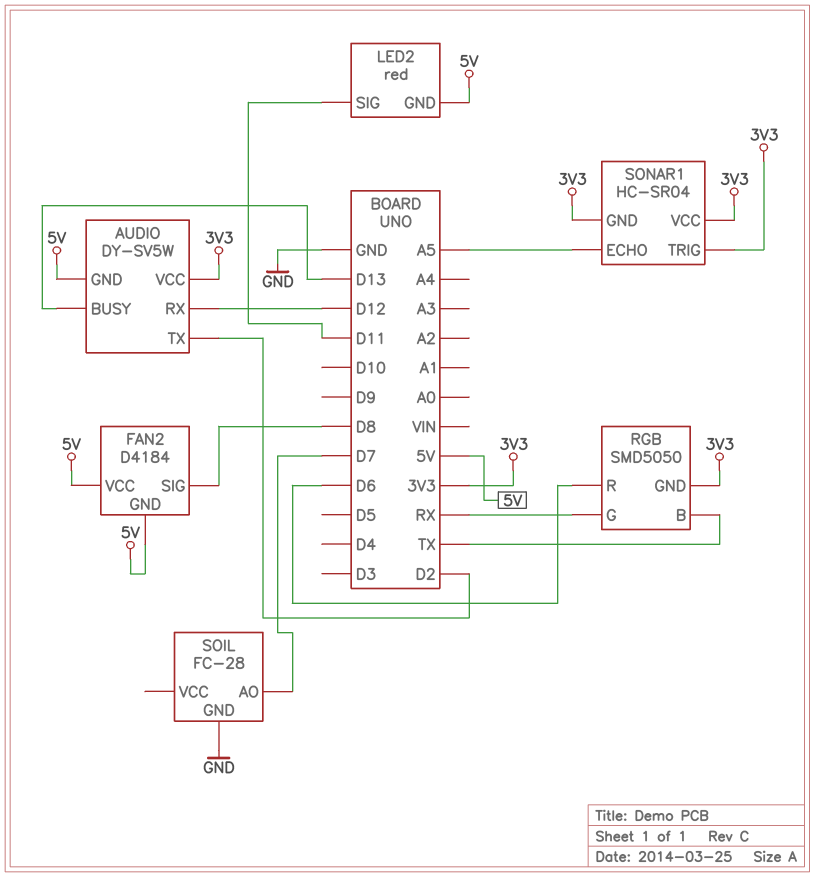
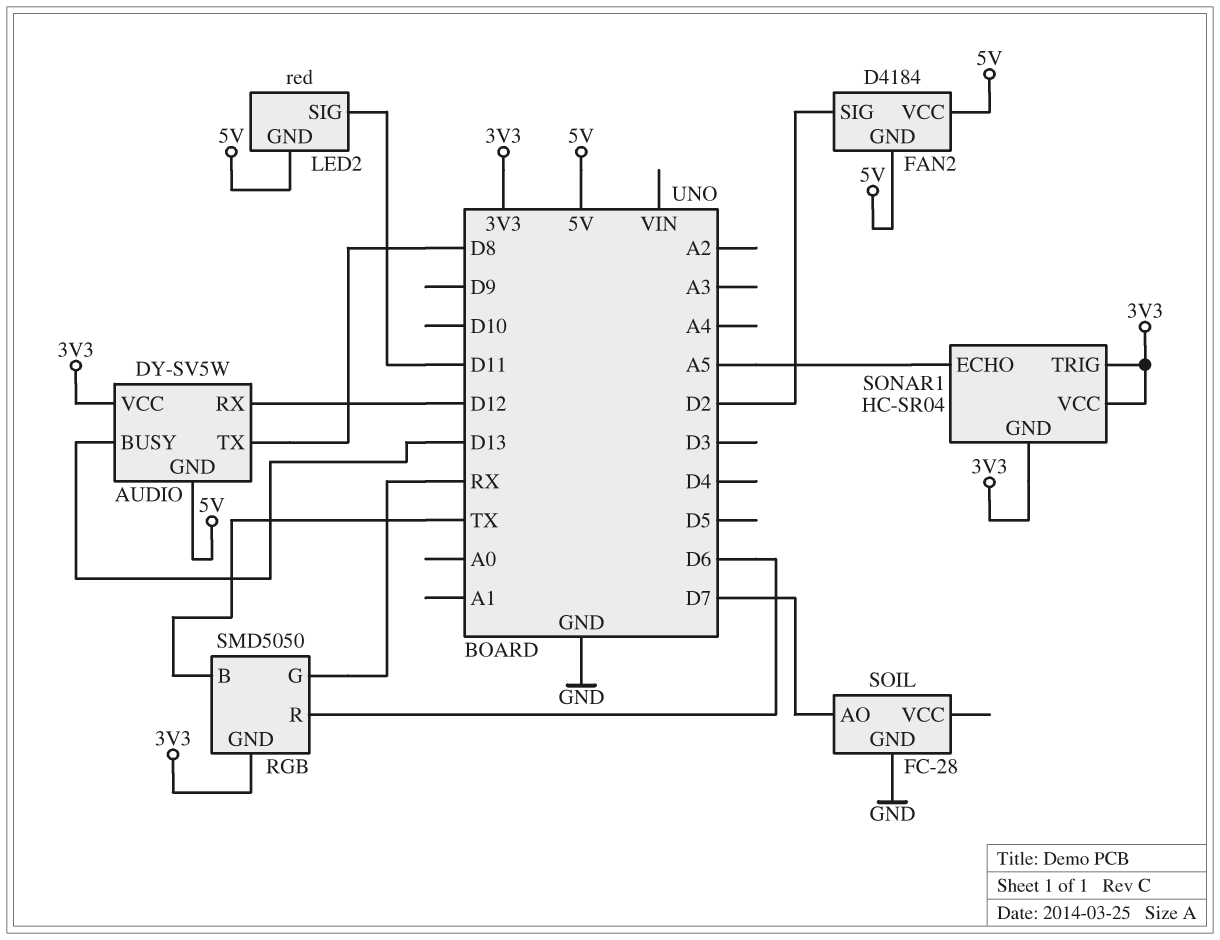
AUDIO pin TX: D2 -> D8
FAN2 pin SIG: D8 -> D2

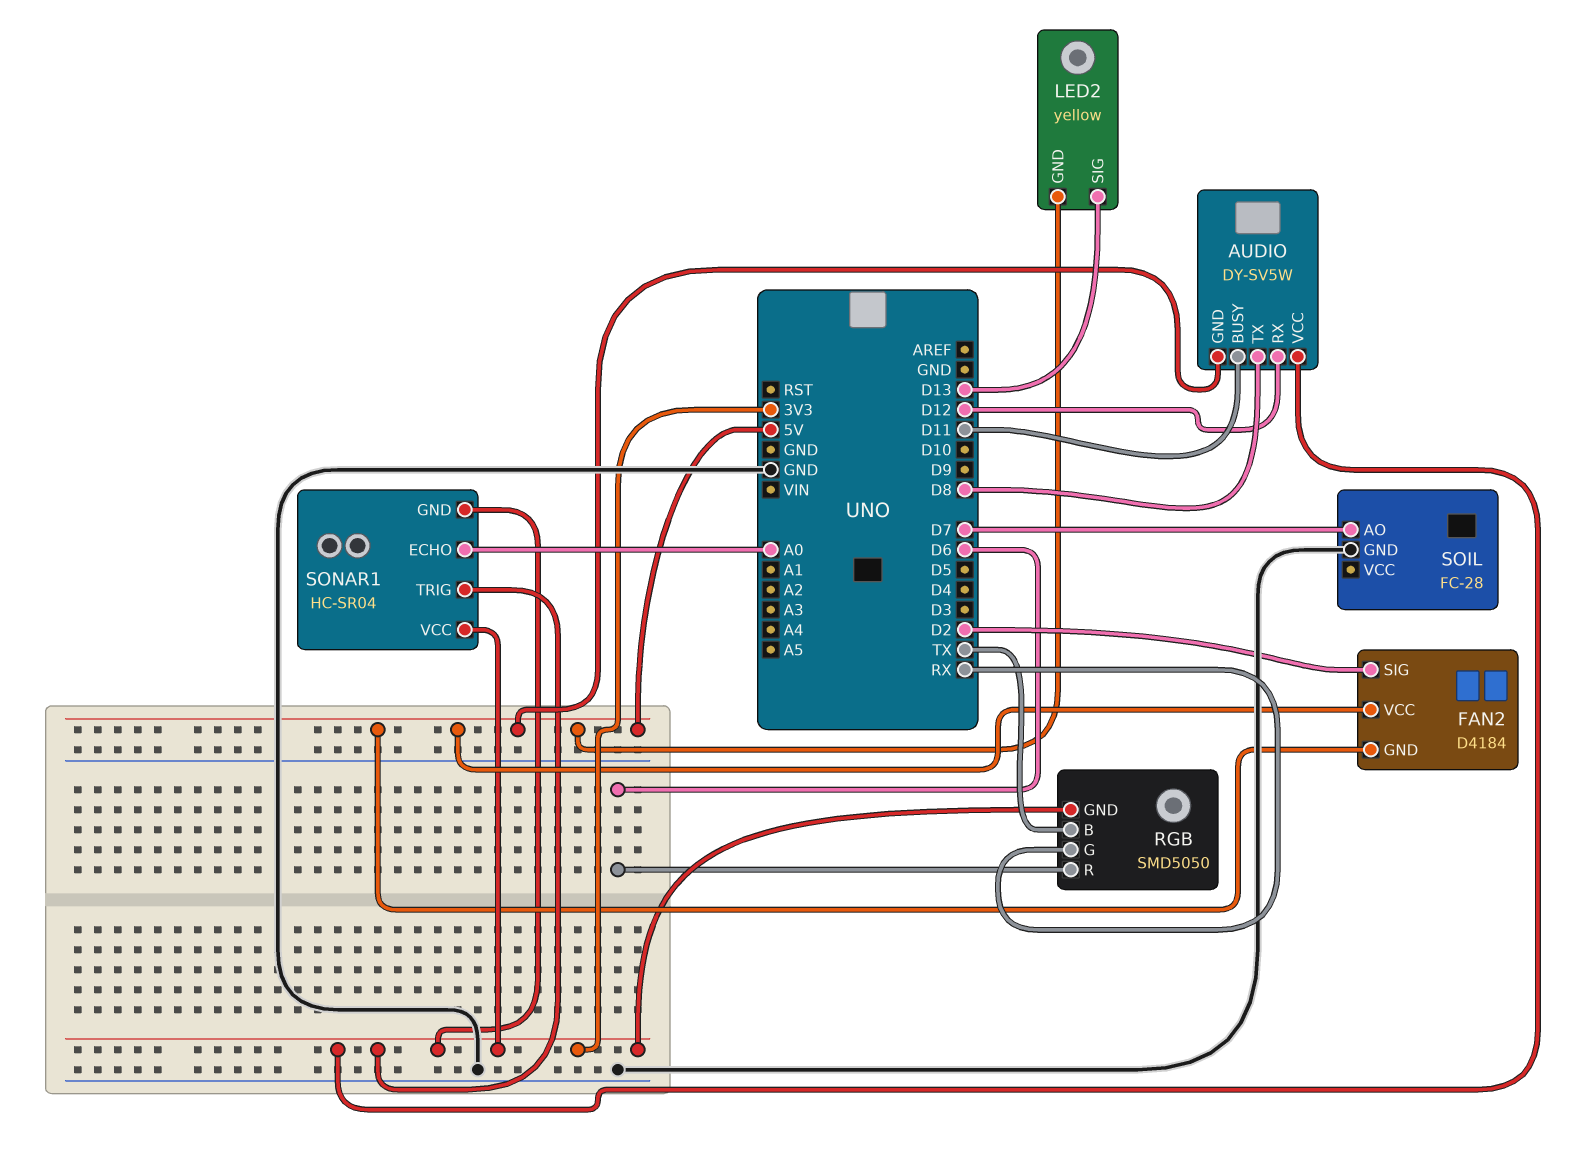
AUDIO pin BUSY: D13 -> D11
LED2: red -> yellow
LED2 pin SIG: D11 -> D13
SONAR1 pin ECHO: A5 -> A0

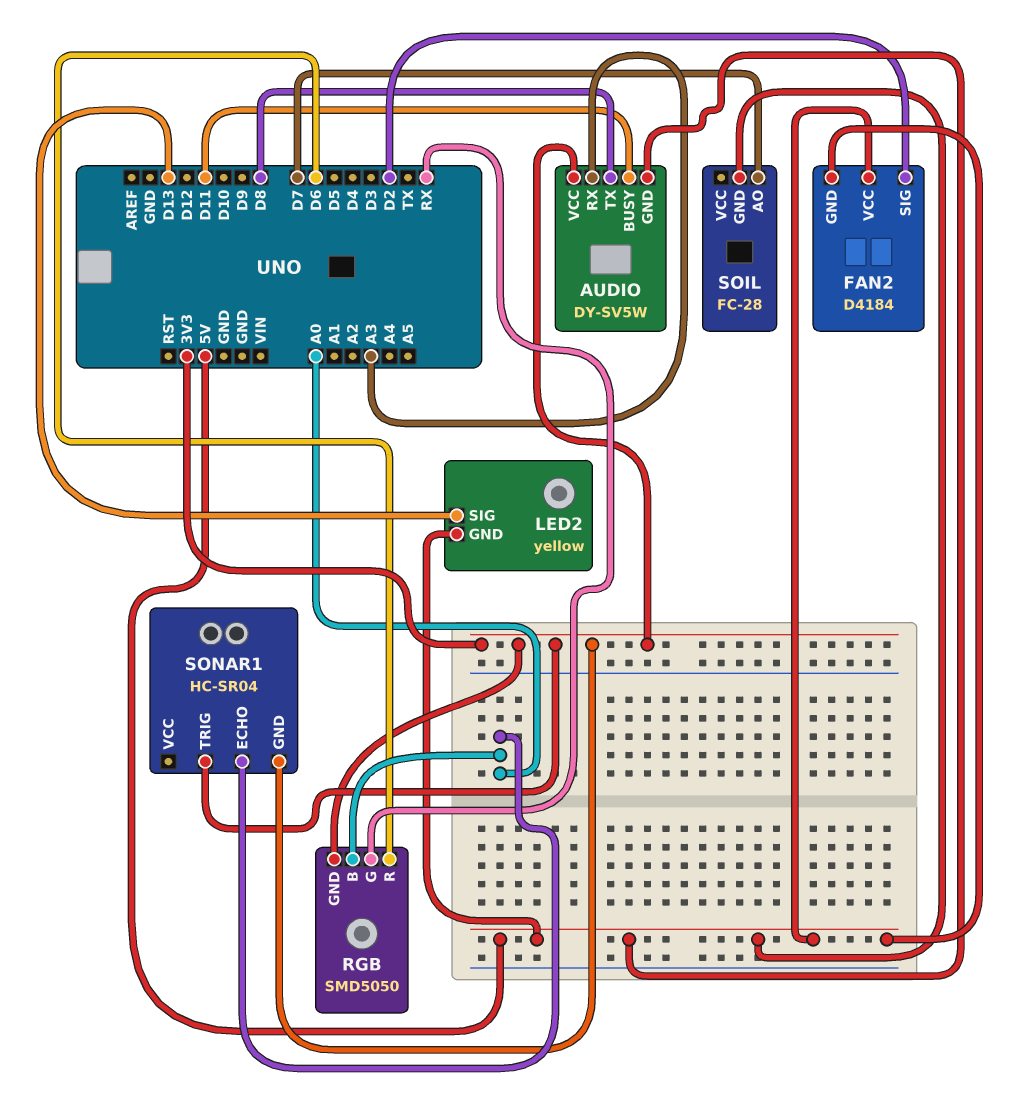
AUDIO pin RX: D12 -> A3
RGB pin B: TX -> A0
SOIL pin GND: GND -> 5V
SONAR1 pin VCC: 3V3 -> none

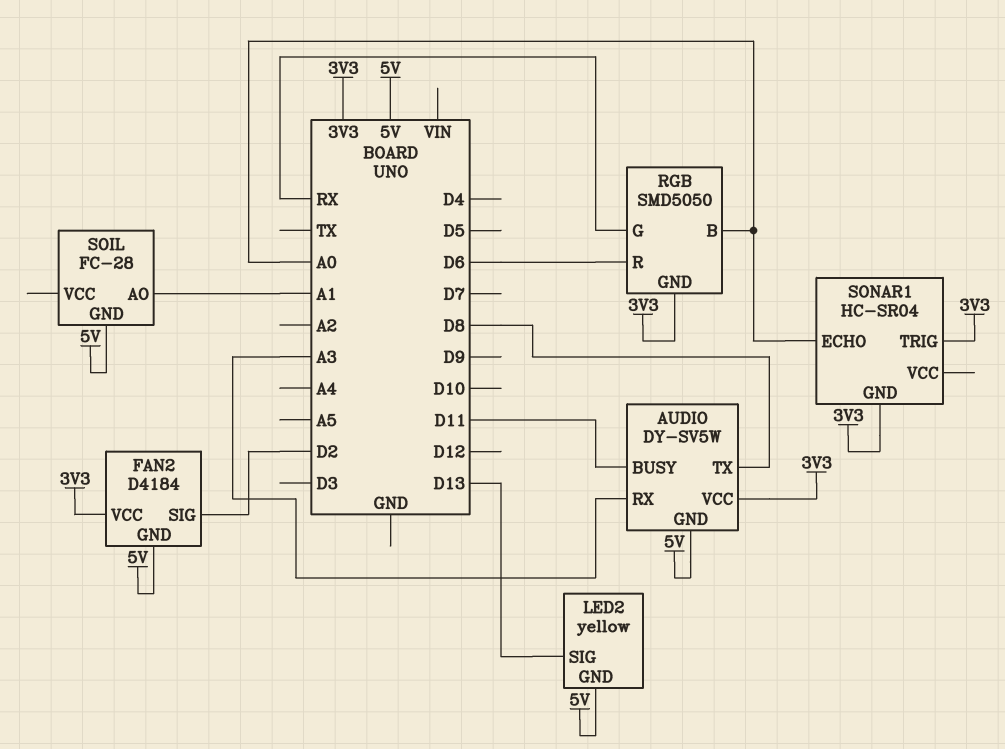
FAN2 pin VCC: 5V -> 3V3
SOIL pin AO: D7 -> A1

